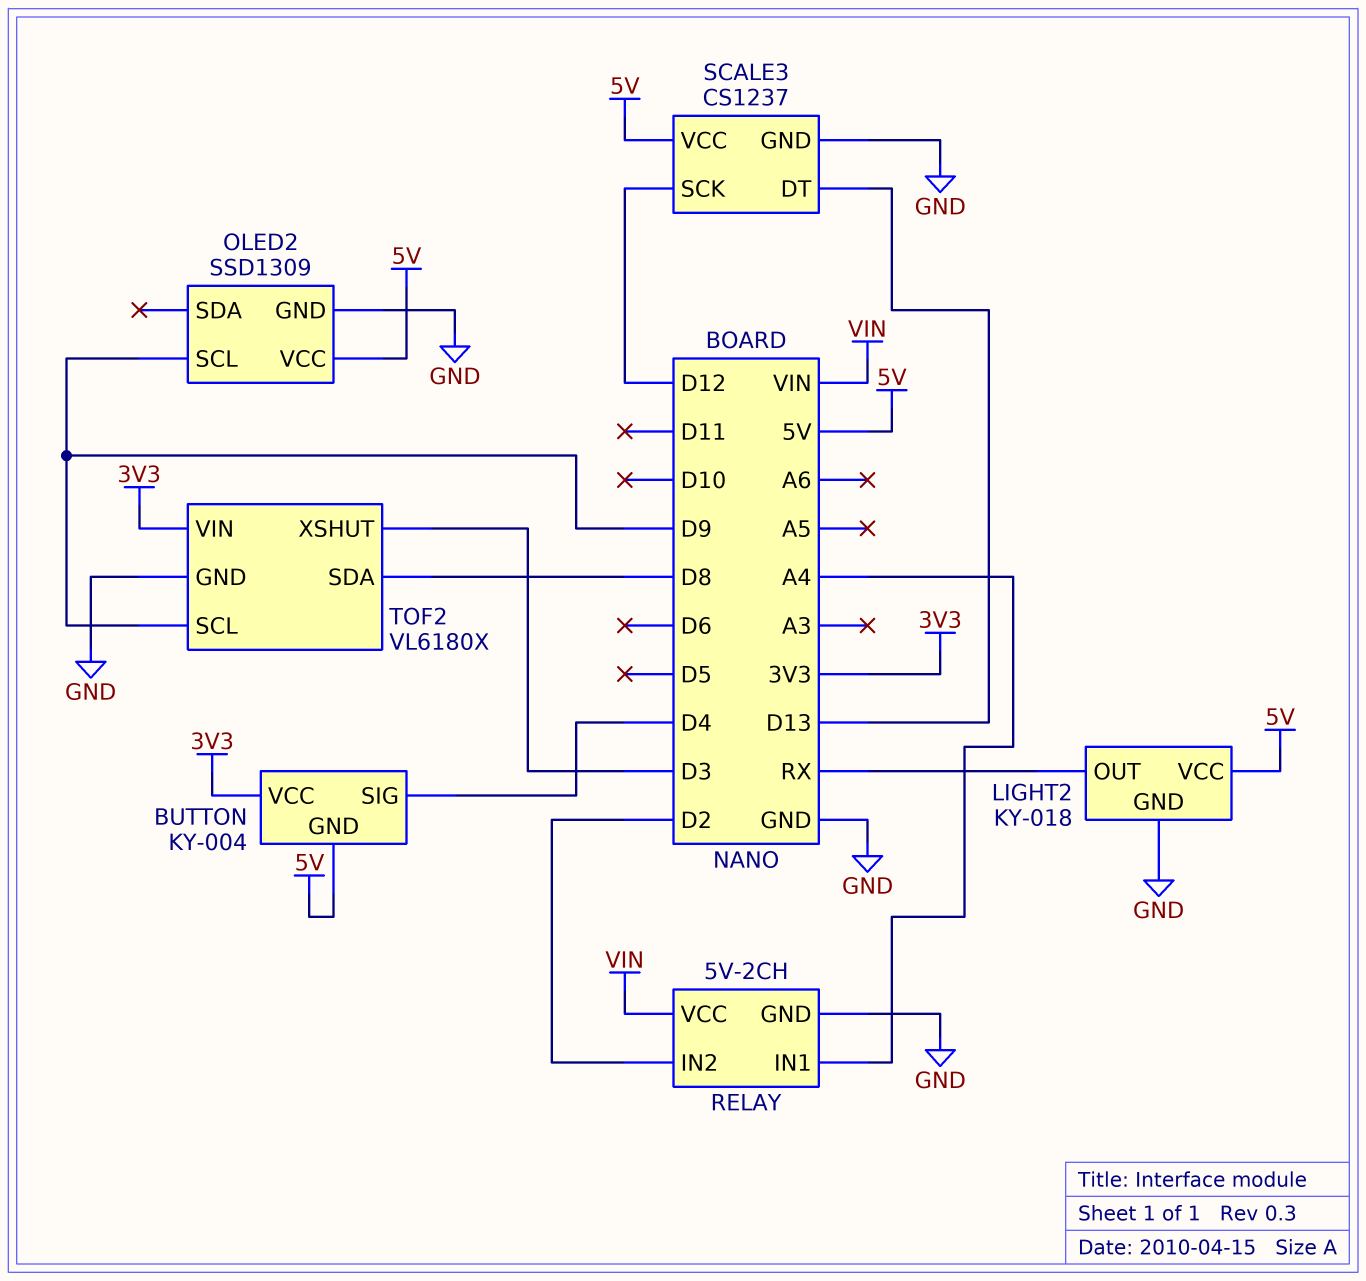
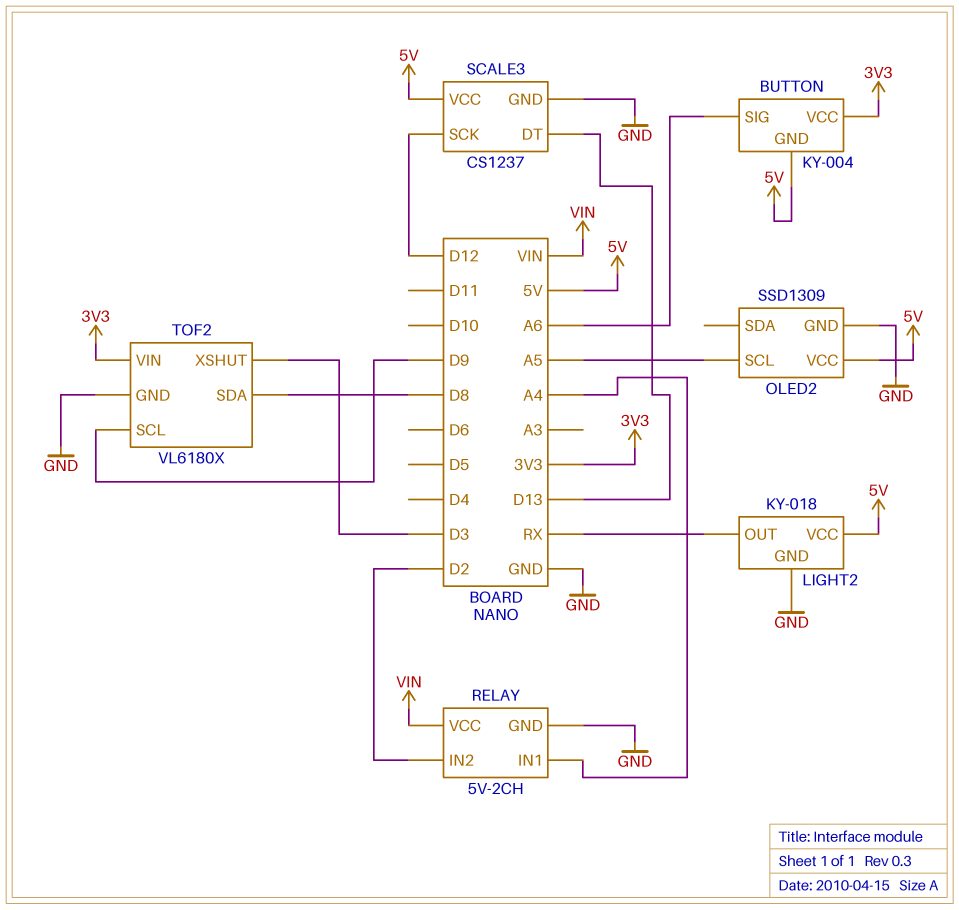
BUTTON pin SIG: D4 -> A6
OLED2 pin SCL: D9 -> A5

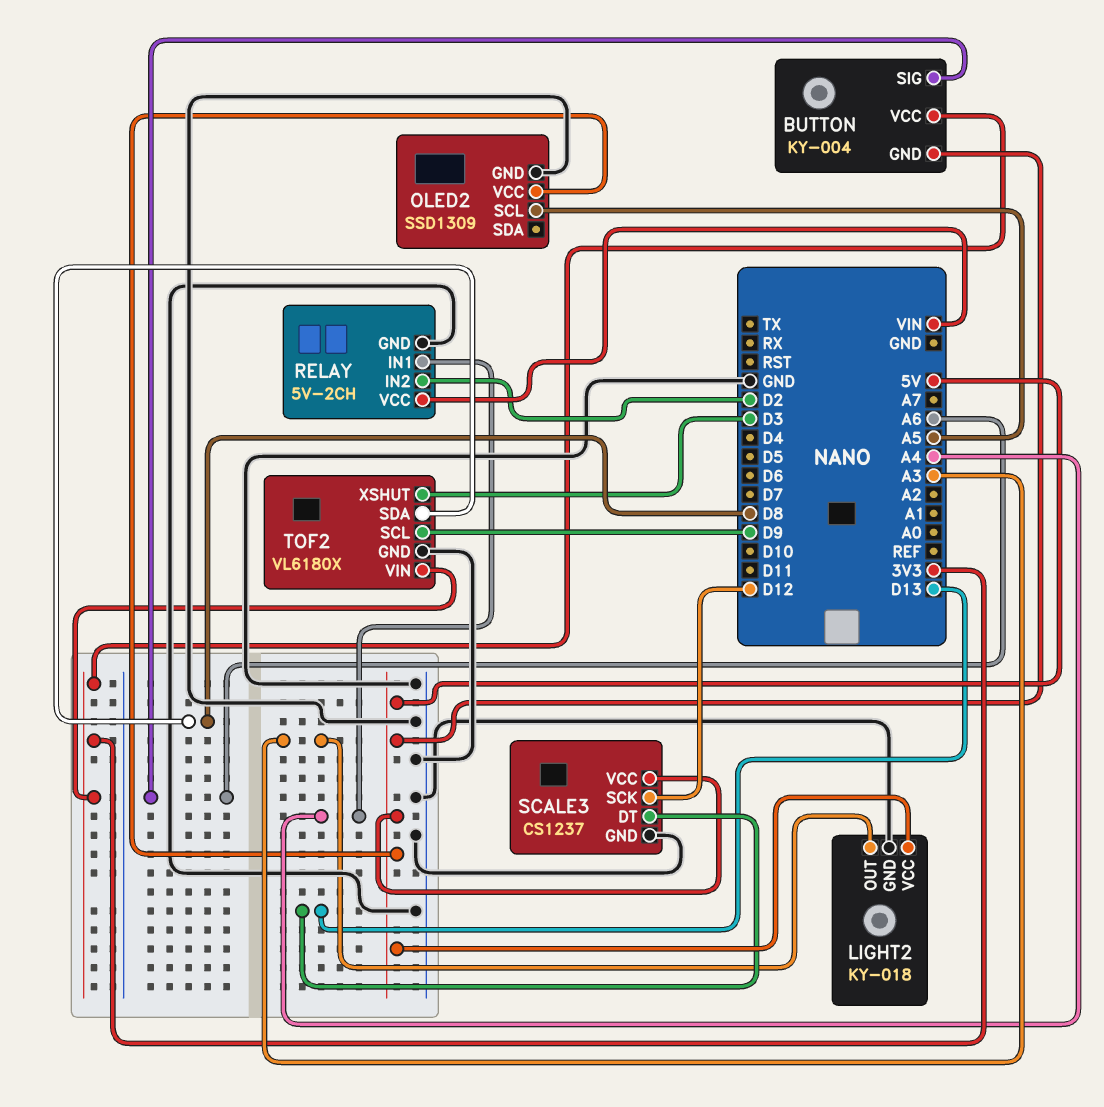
LIGHT2 pin OUT: RX -> A3

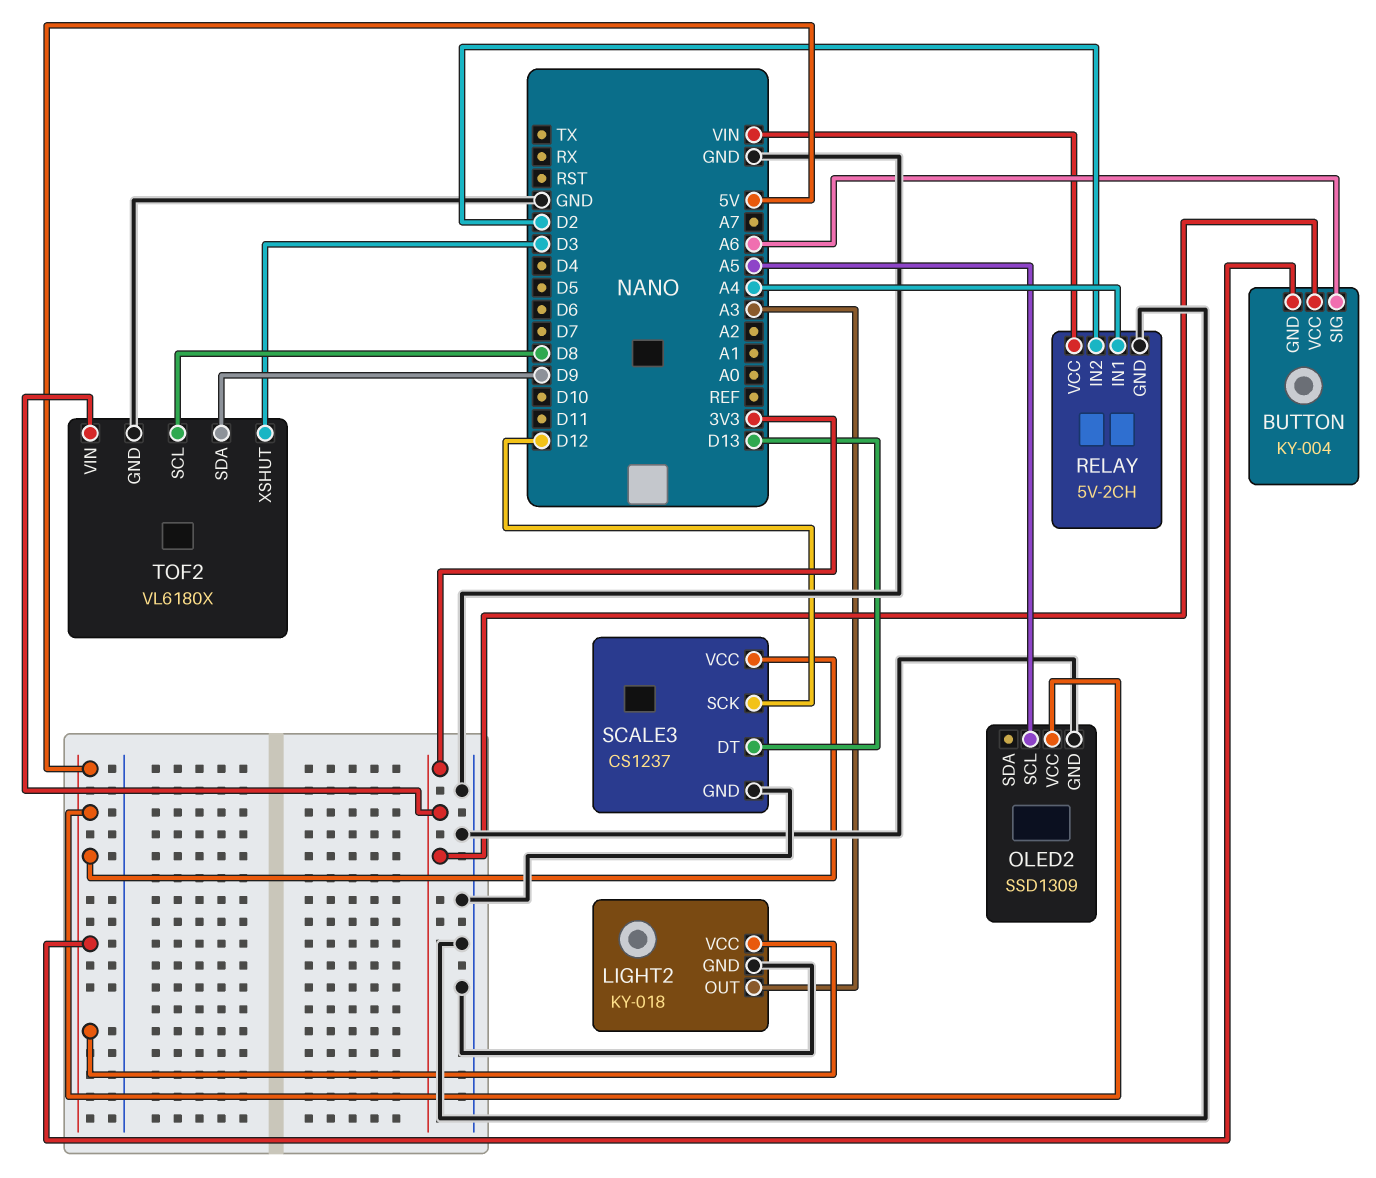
TOF2 pin SCL: D9 -> D8
TOF2 pin SDA: D8 -> D9

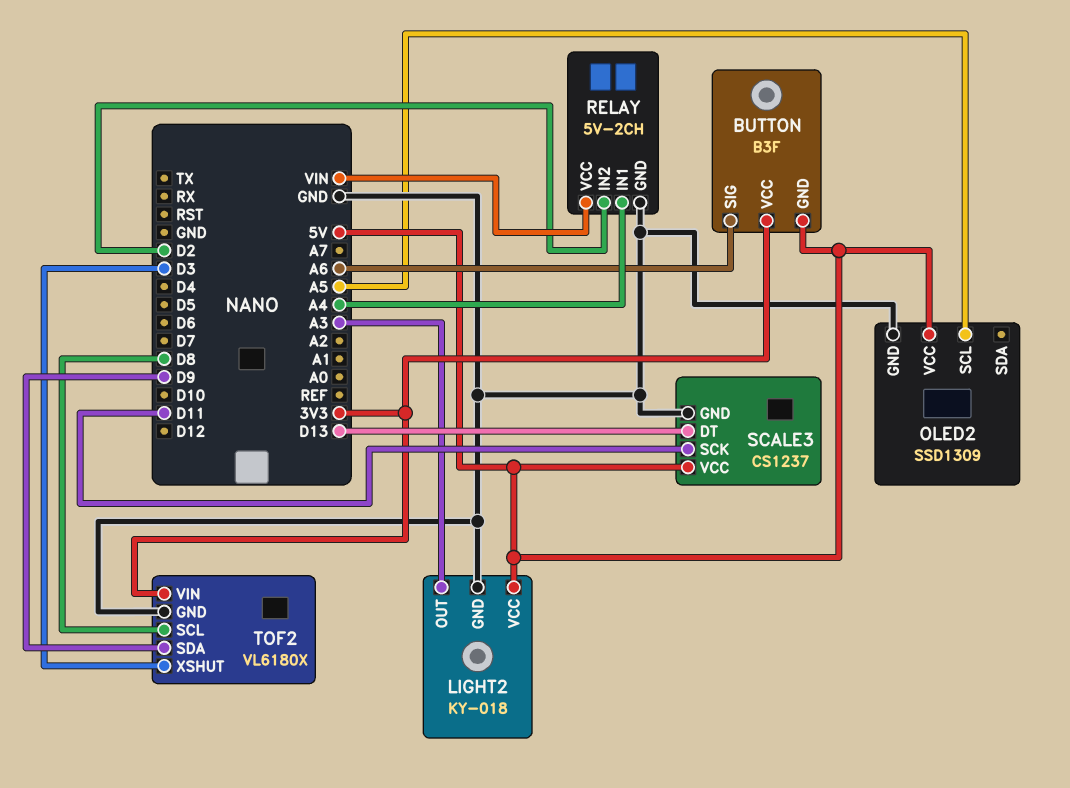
BUTTON: KY-004 -> B3F
SCALE3 pin SCK: D12 -> D11

